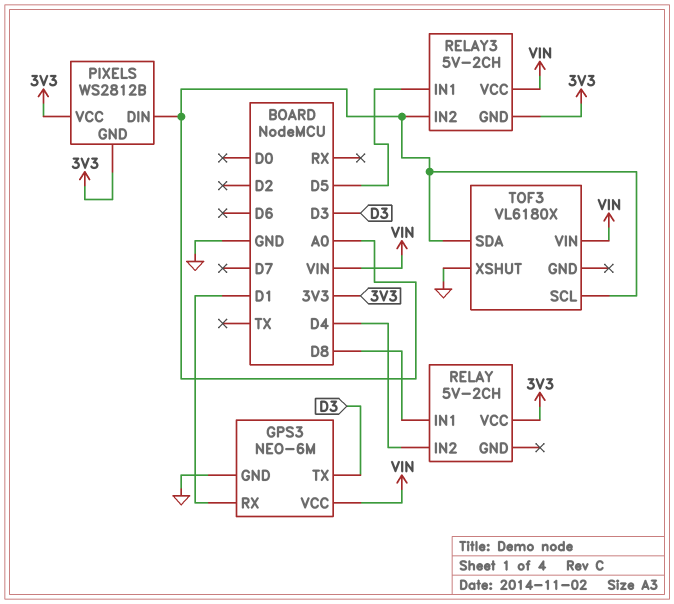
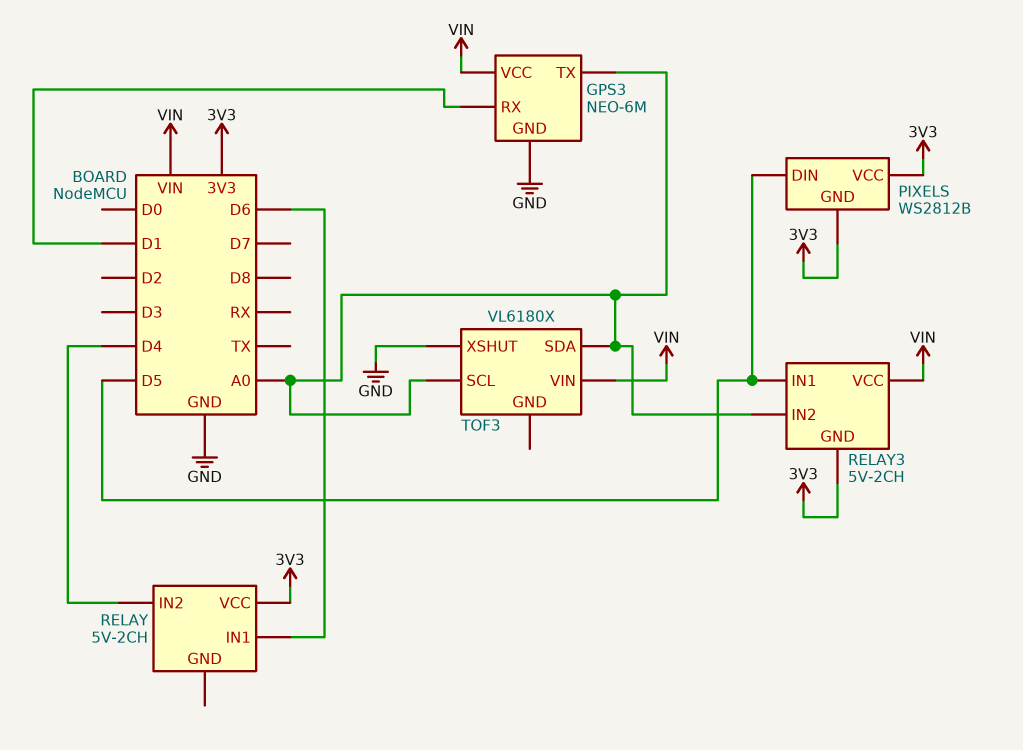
GPS3 pin TX: D3 -> A0
PIXELS pin DIN: A0 -> D5
RELAY pin IN1: D8 -> D6

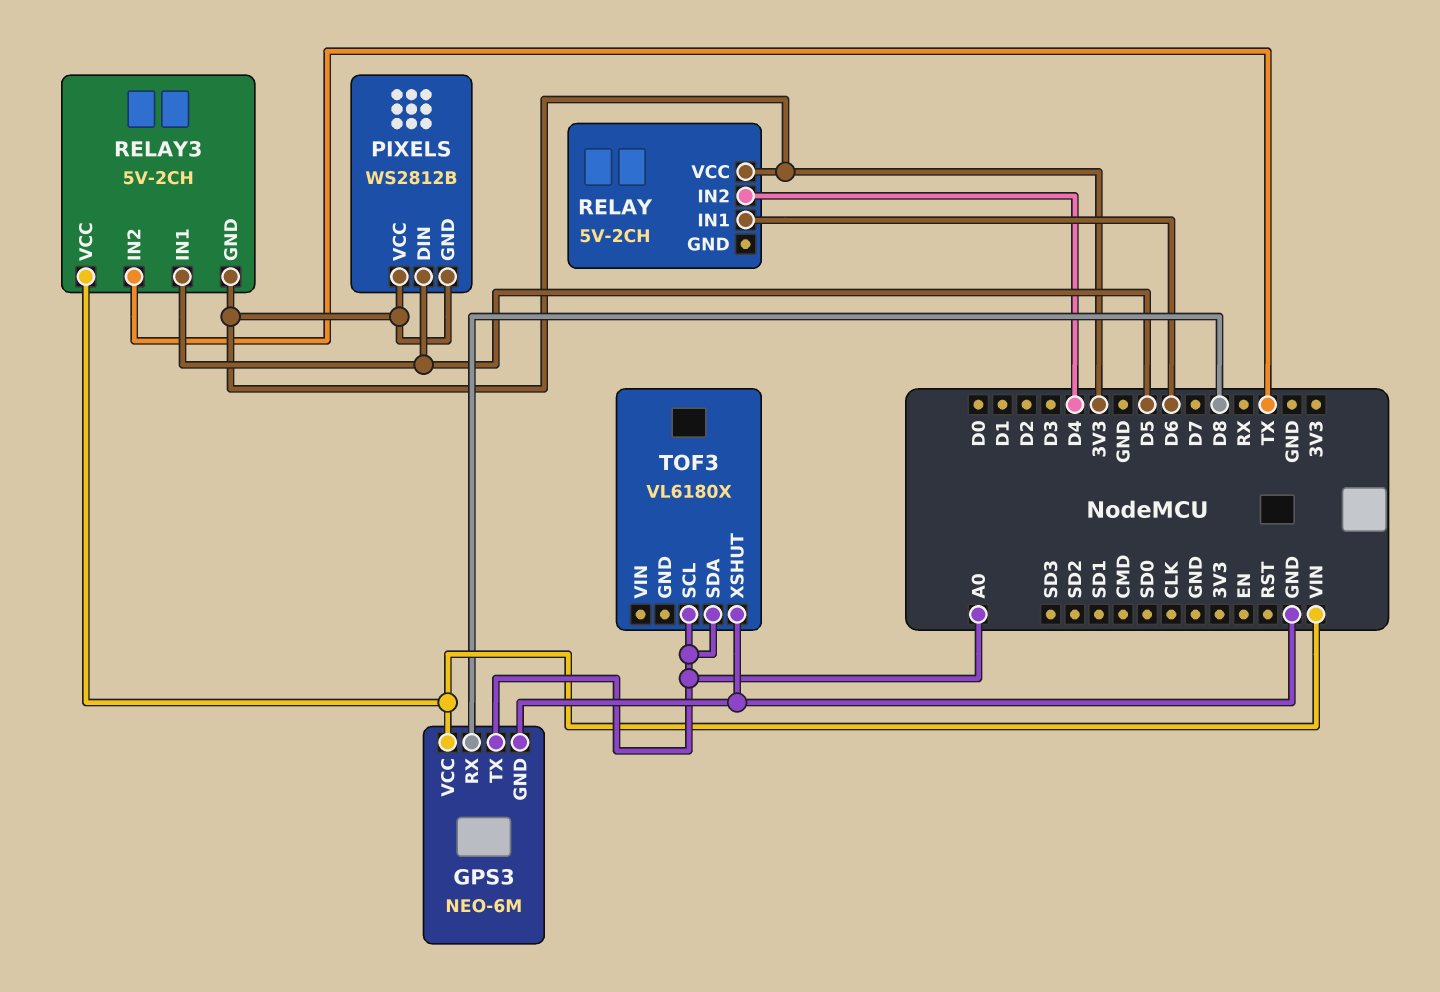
GPS3 pin RX: D1 -> D8
RELAY3 pin IN2: A0 -> TX
TOF3 pin VIN: VIN -> none

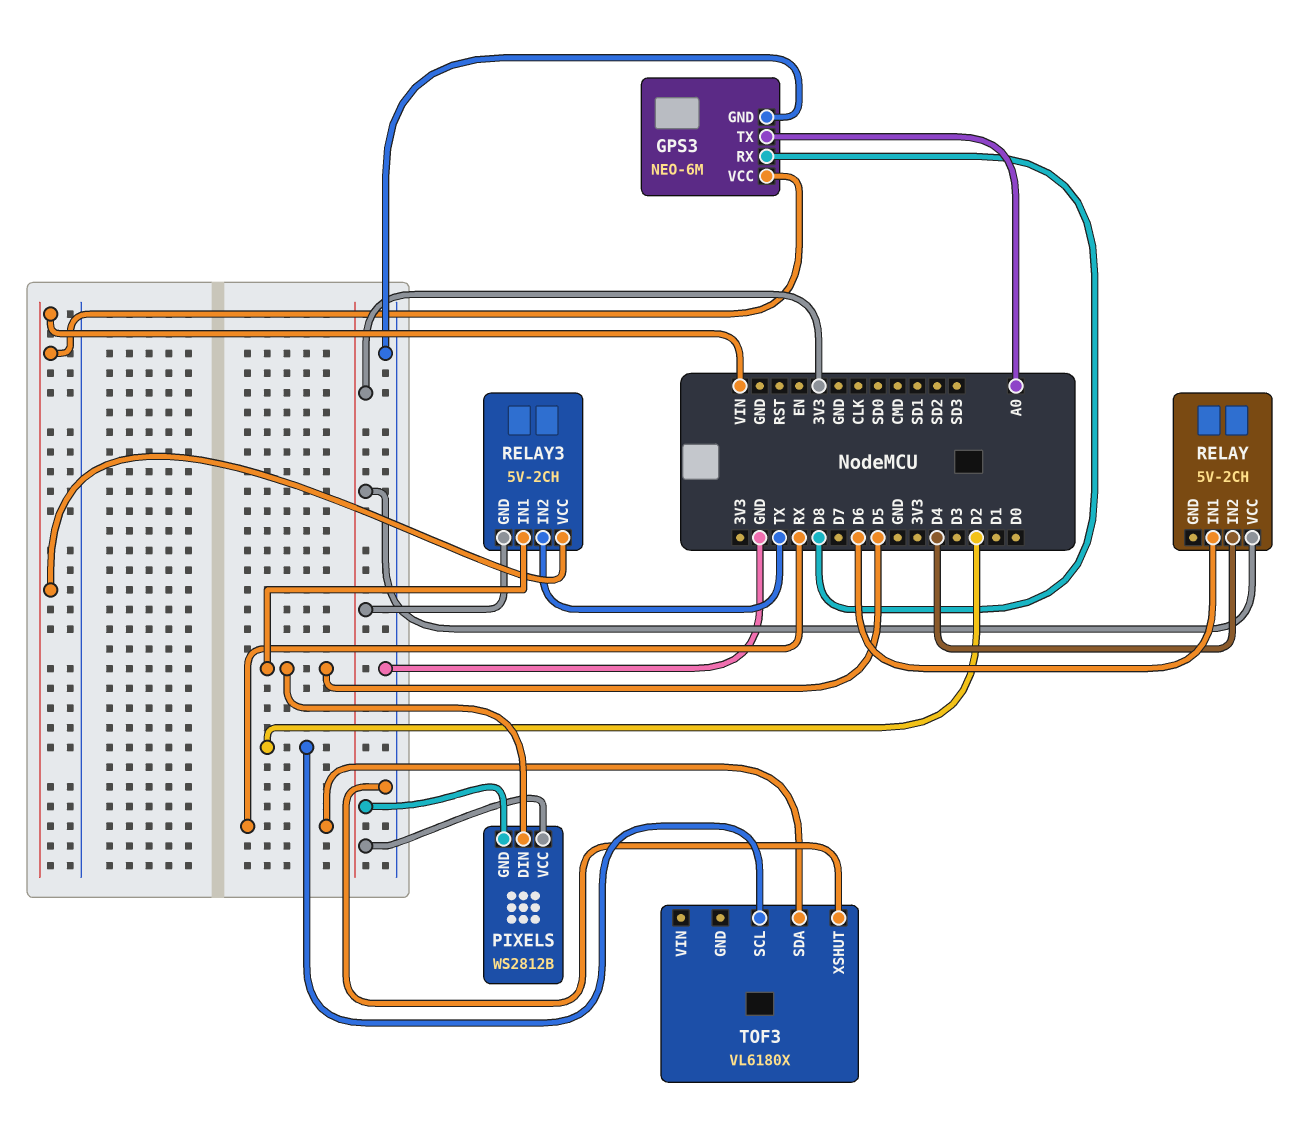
TOF3 pin SCL: A0 -> D2
TOF3 pin SDA: A0 -> RX

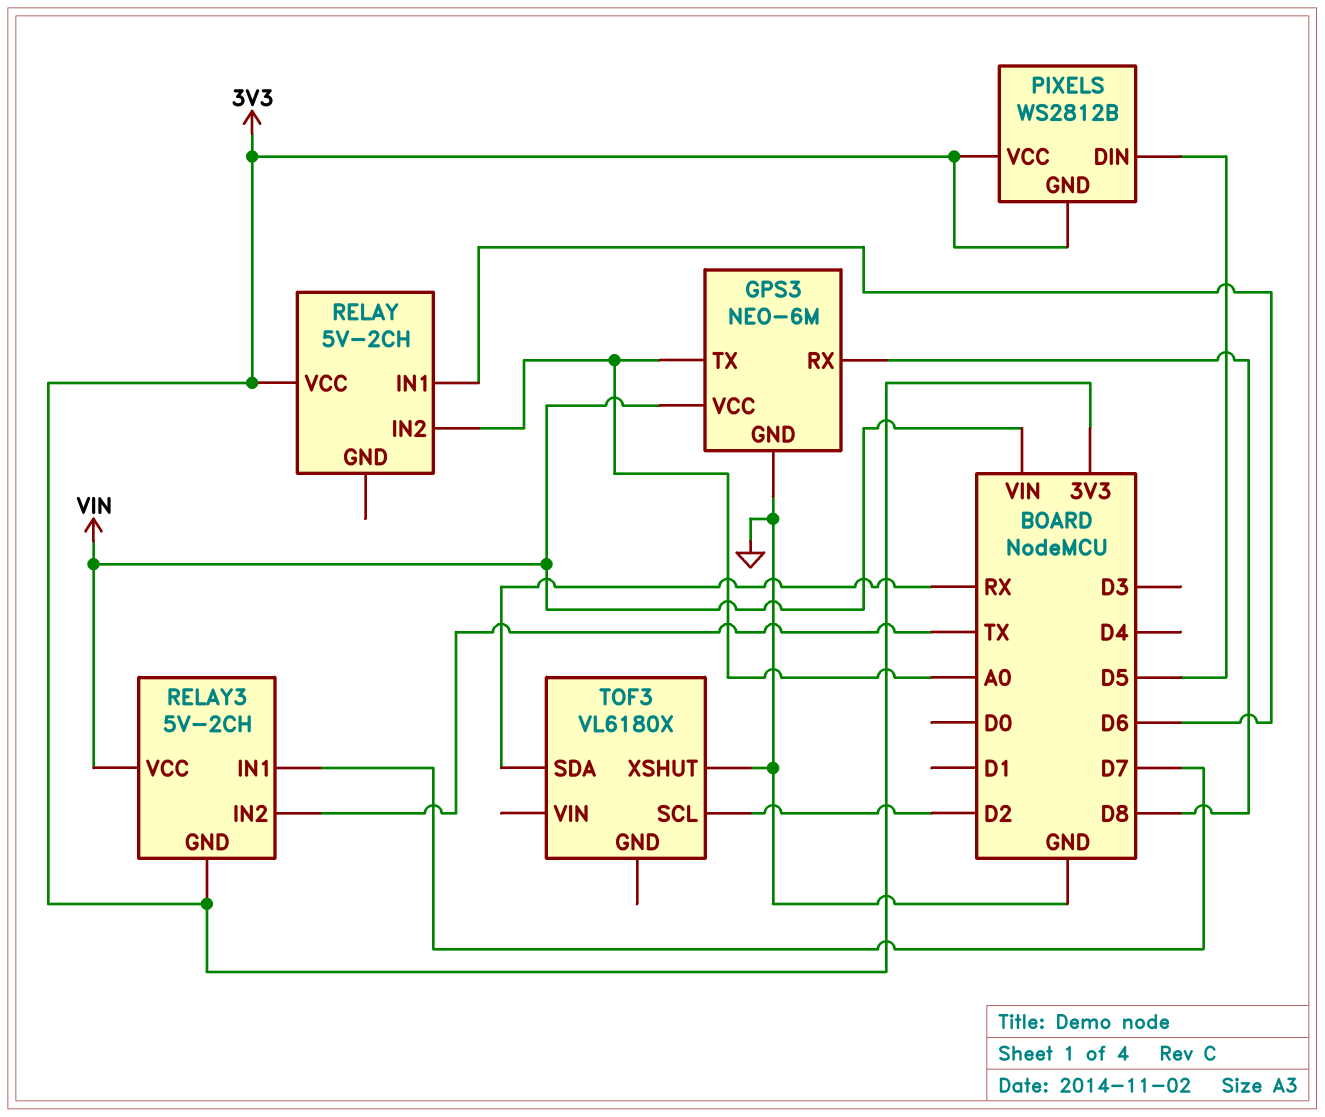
RELAY pin IN2: D4 -> A0
RELAY3 pin IN1: D5 -> D7

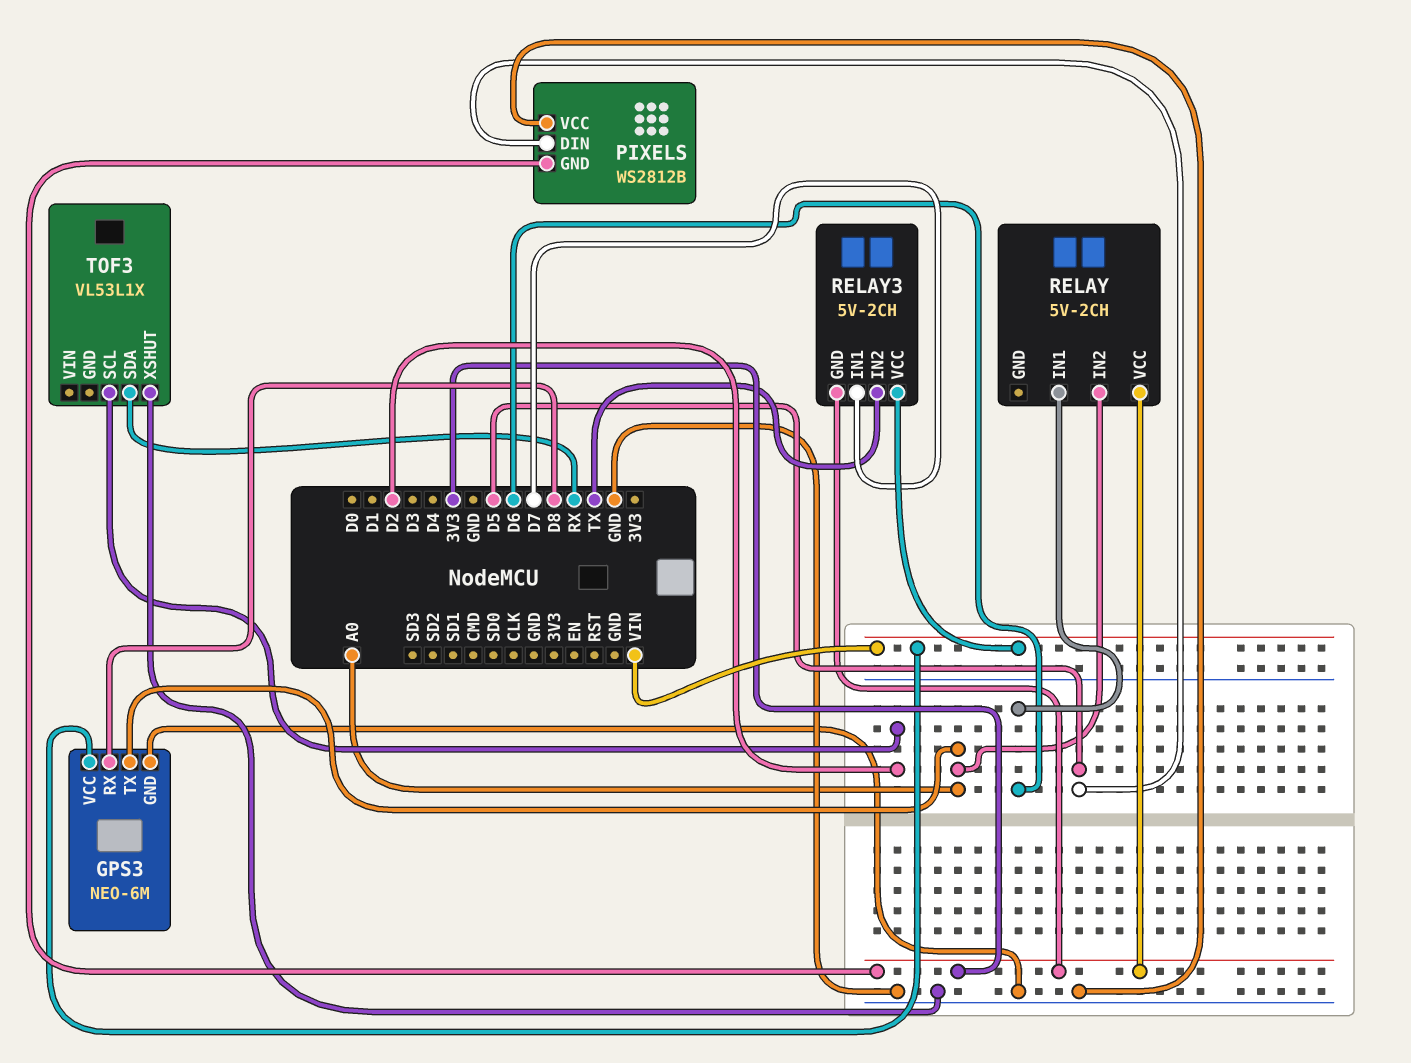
PIXELS pin VCC: 3V3 -> GND
TOF3: VL6180X -> VL53L1X

